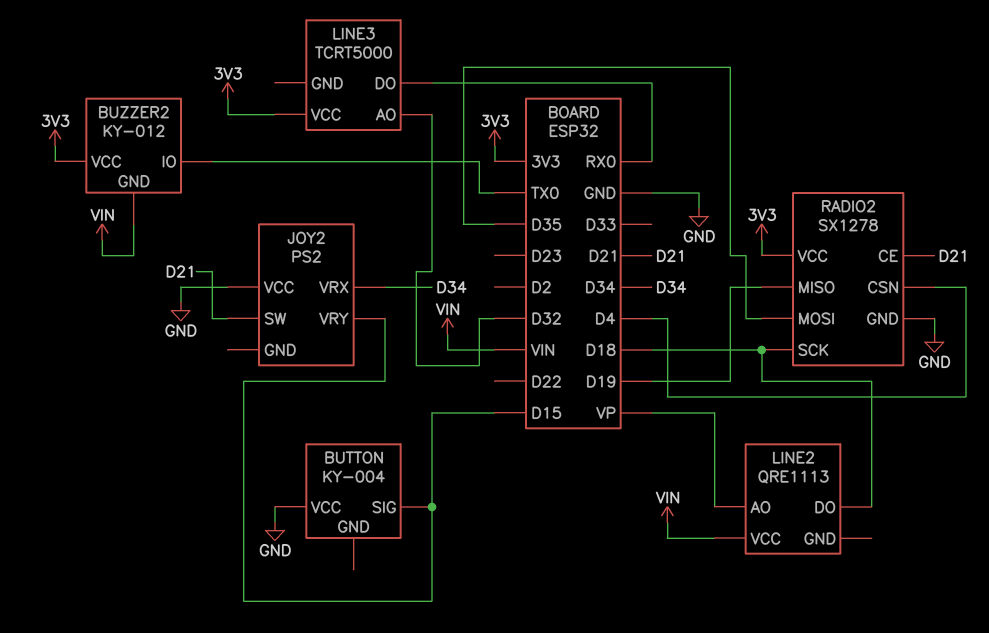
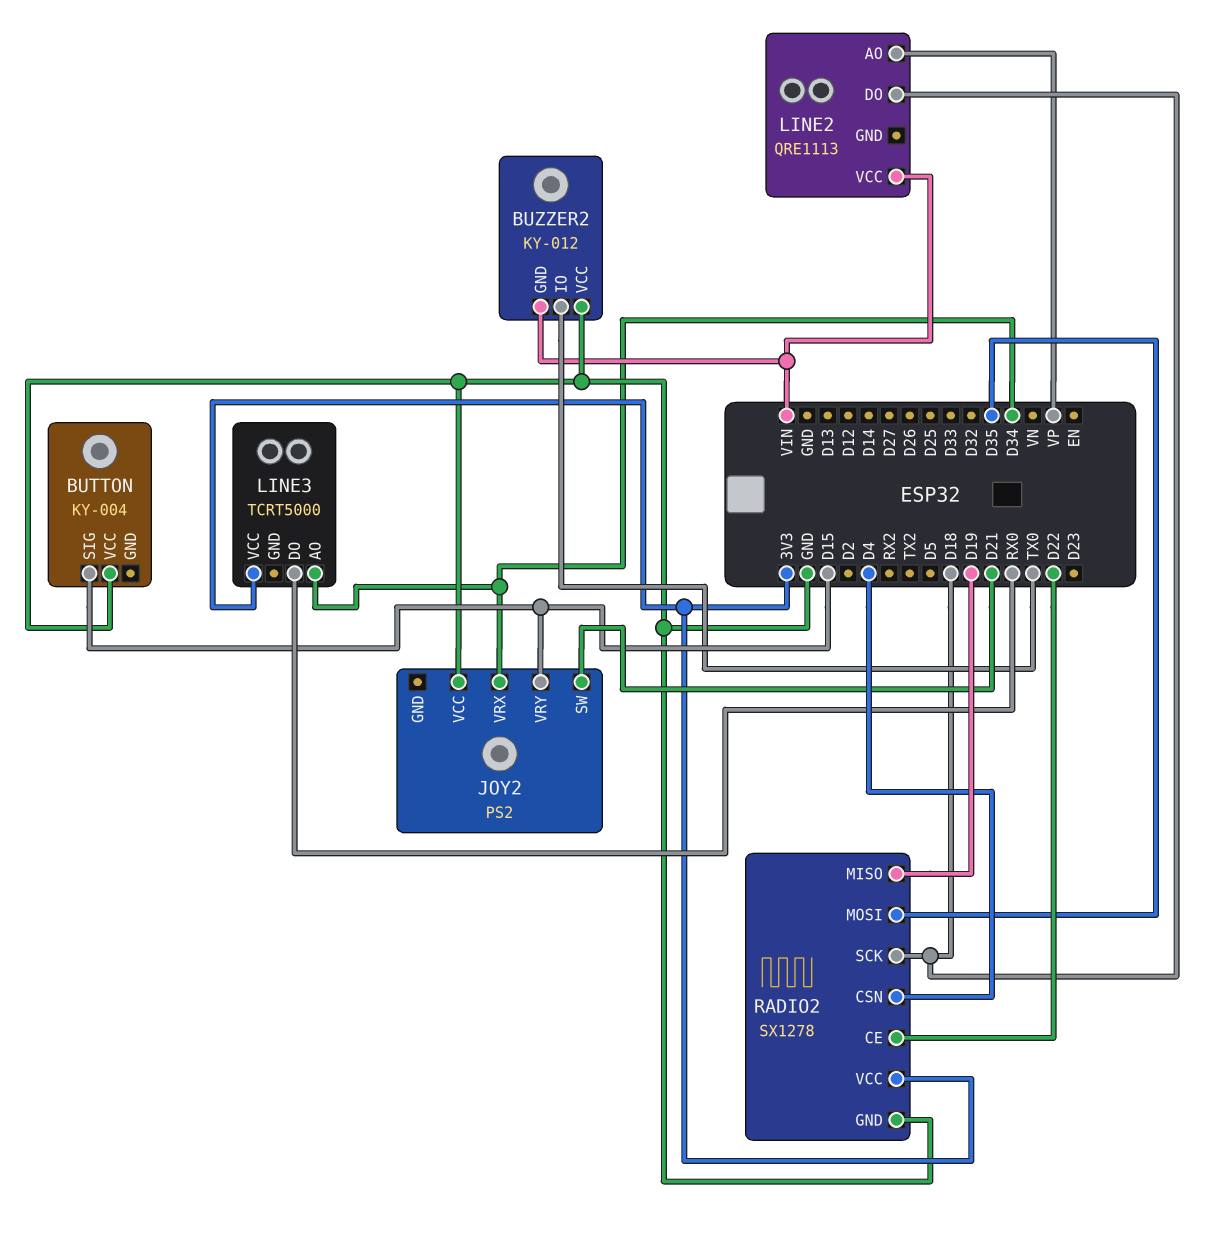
BUZZER2 pin VCC: 3V3 -> GND
LINE3 pin AO: D32 -> D34
RADIO2 pin CE: D21 -> D22

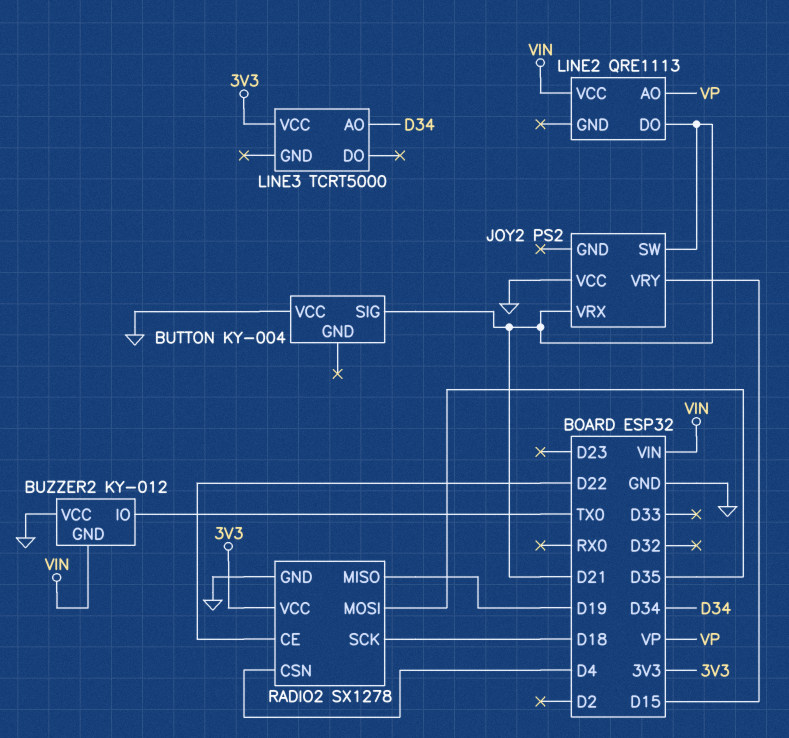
BUTTON pin SIG: D15 -> D21
JOY2 pin VRX: D34 -> D21
LINE2 pin DO: D18 -> D21
LINE3 pin DO: RX0 -> none

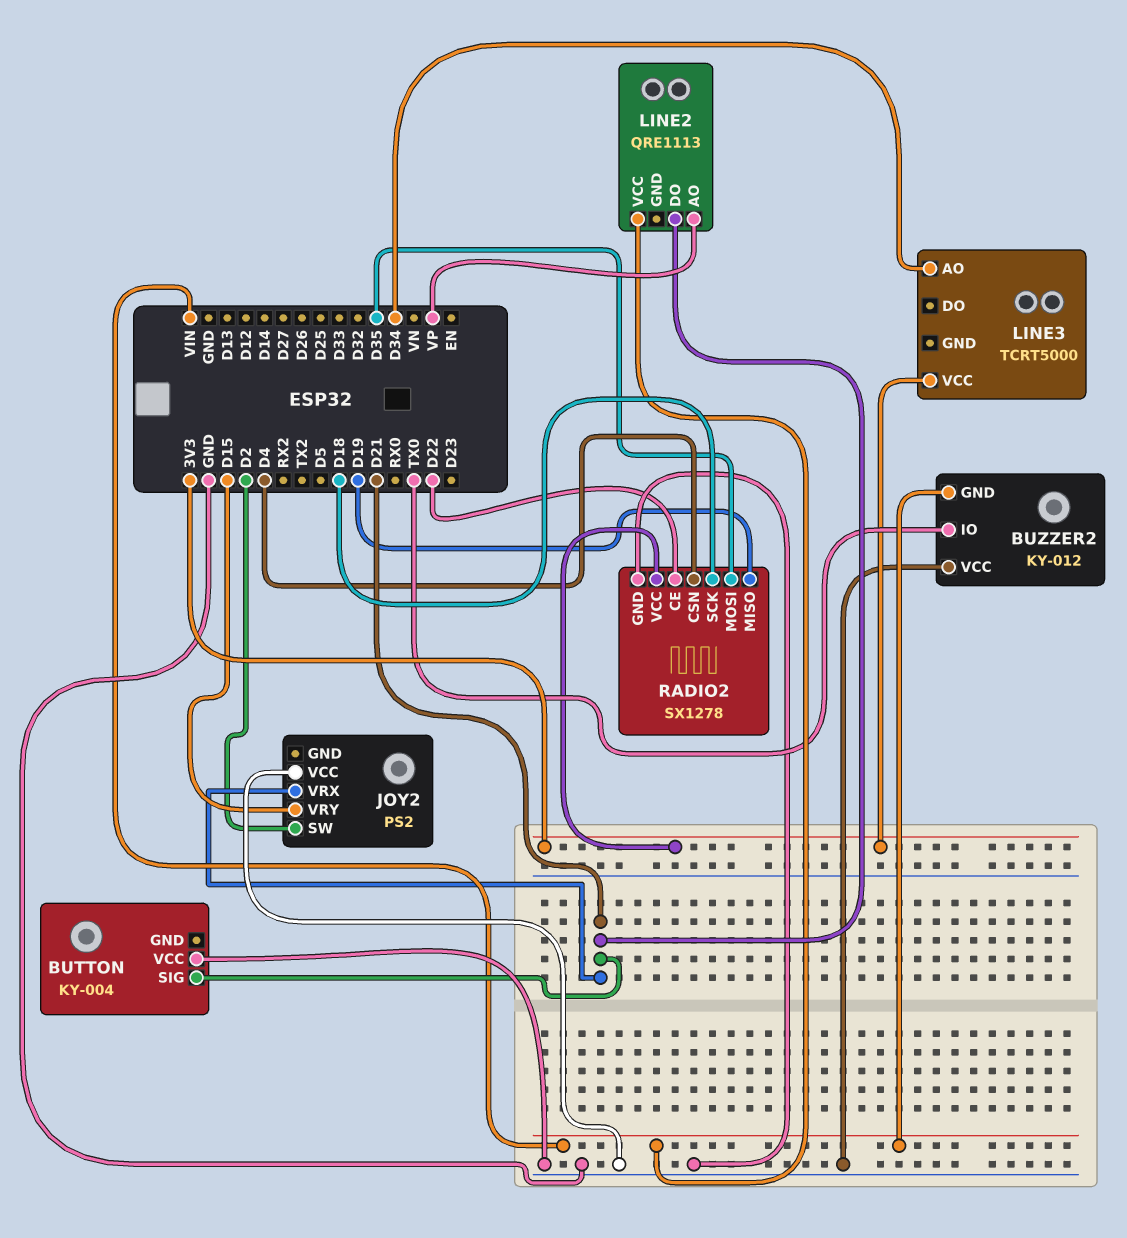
JOY2 pin SW: D21 -> D2

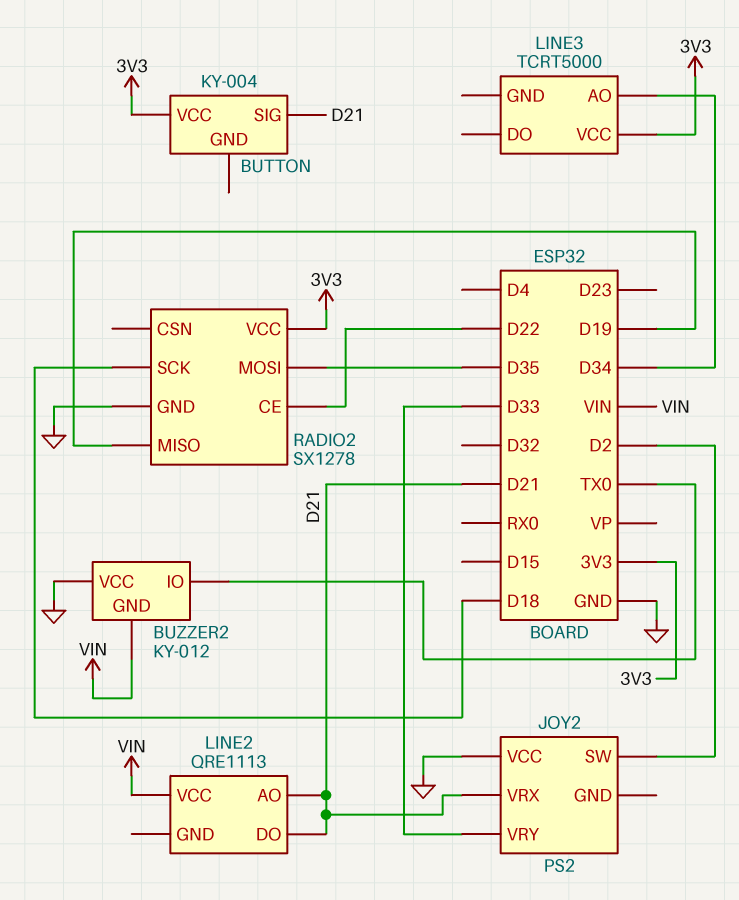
BUTTON pin VCC: GND -> 3V3
JOY2 pin VRY: D15 -> D33
LINE2 pin AO: VP -> D21
RADIO2 pin CSN: D4 -> none

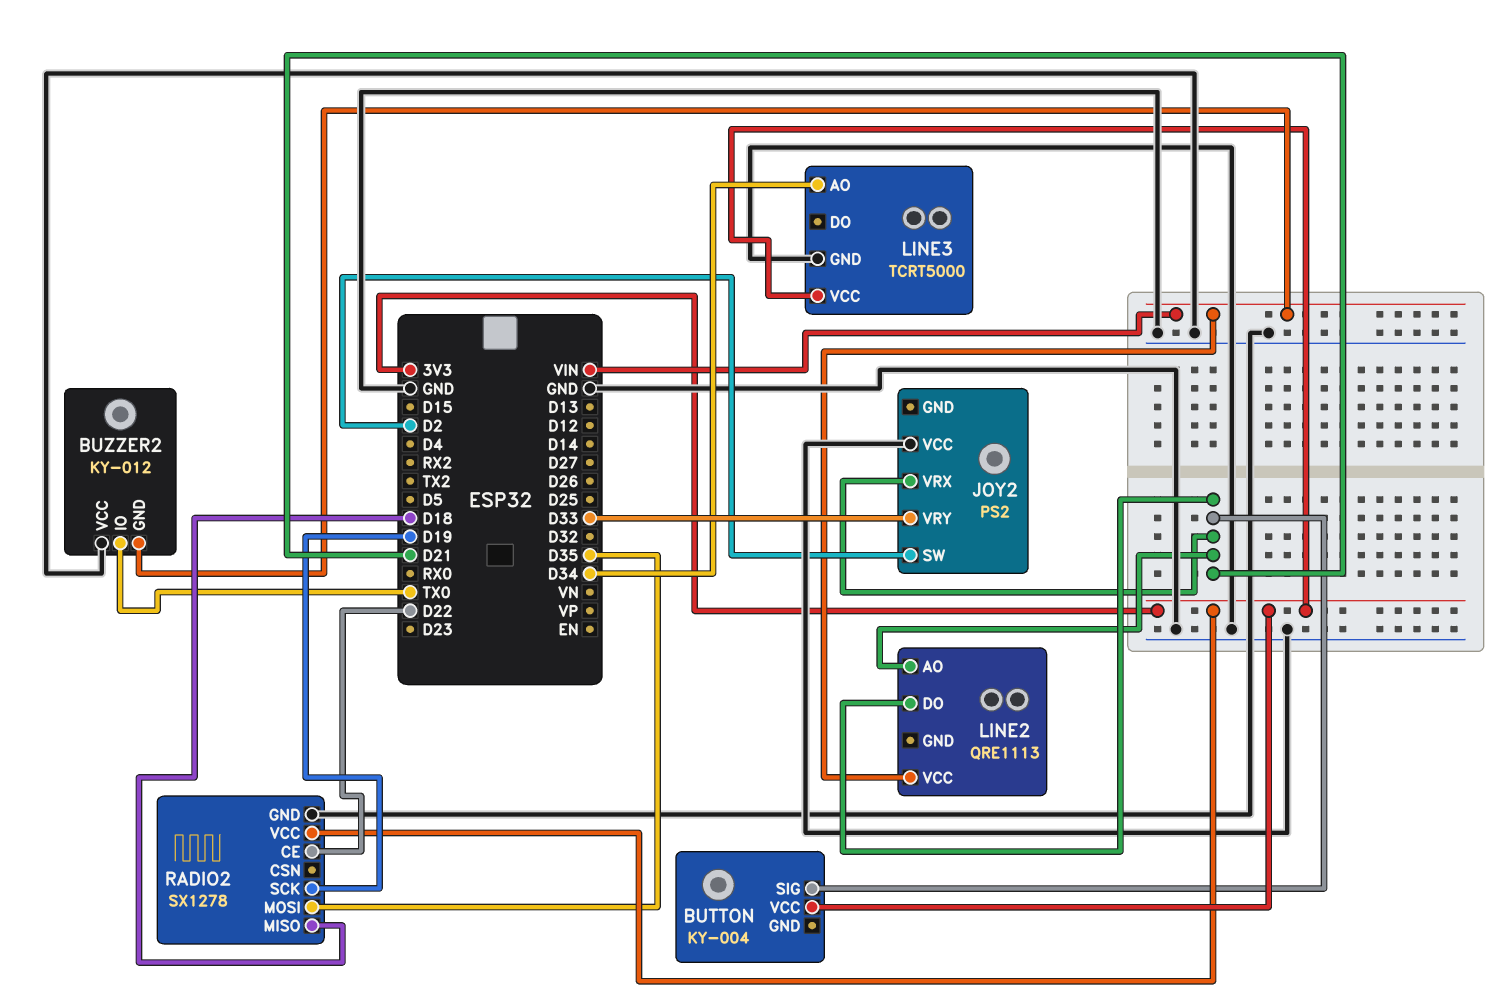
LINE3 pin GND: none -> GND
RADIO2 pin MISO: D19 -> D18
RADIO2 pin SCK: D18 -> D19

